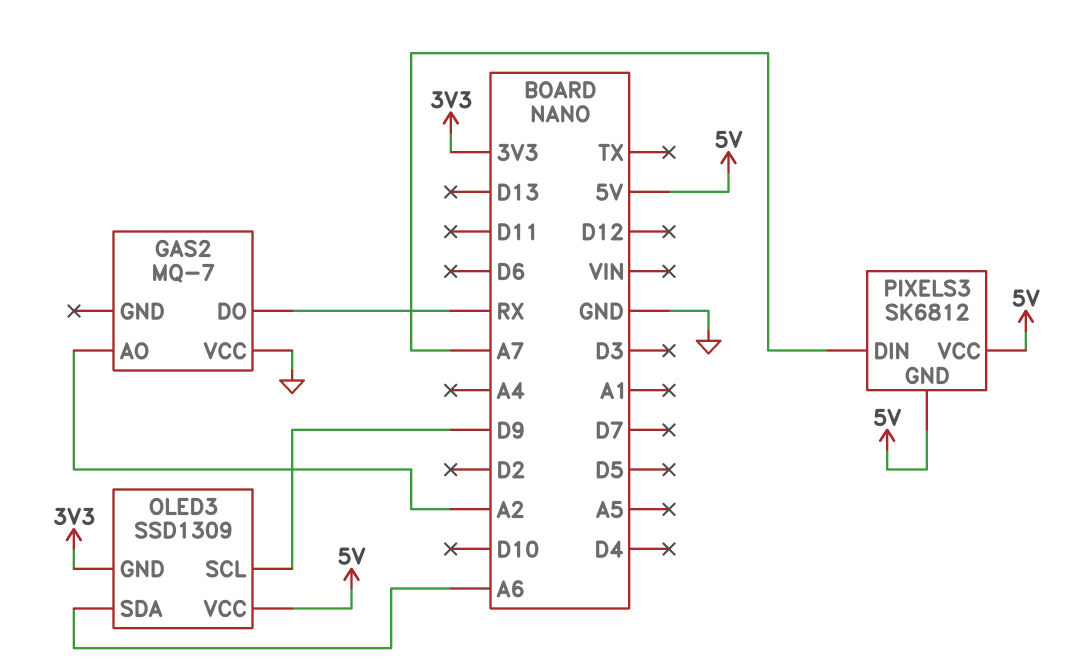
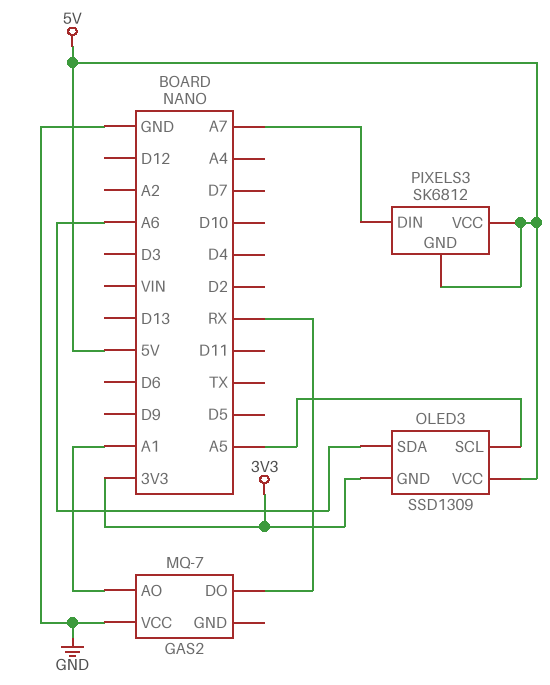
GAS2 pin AO: A2 -> A1
OLED3 pin SCL: D9 -> A5

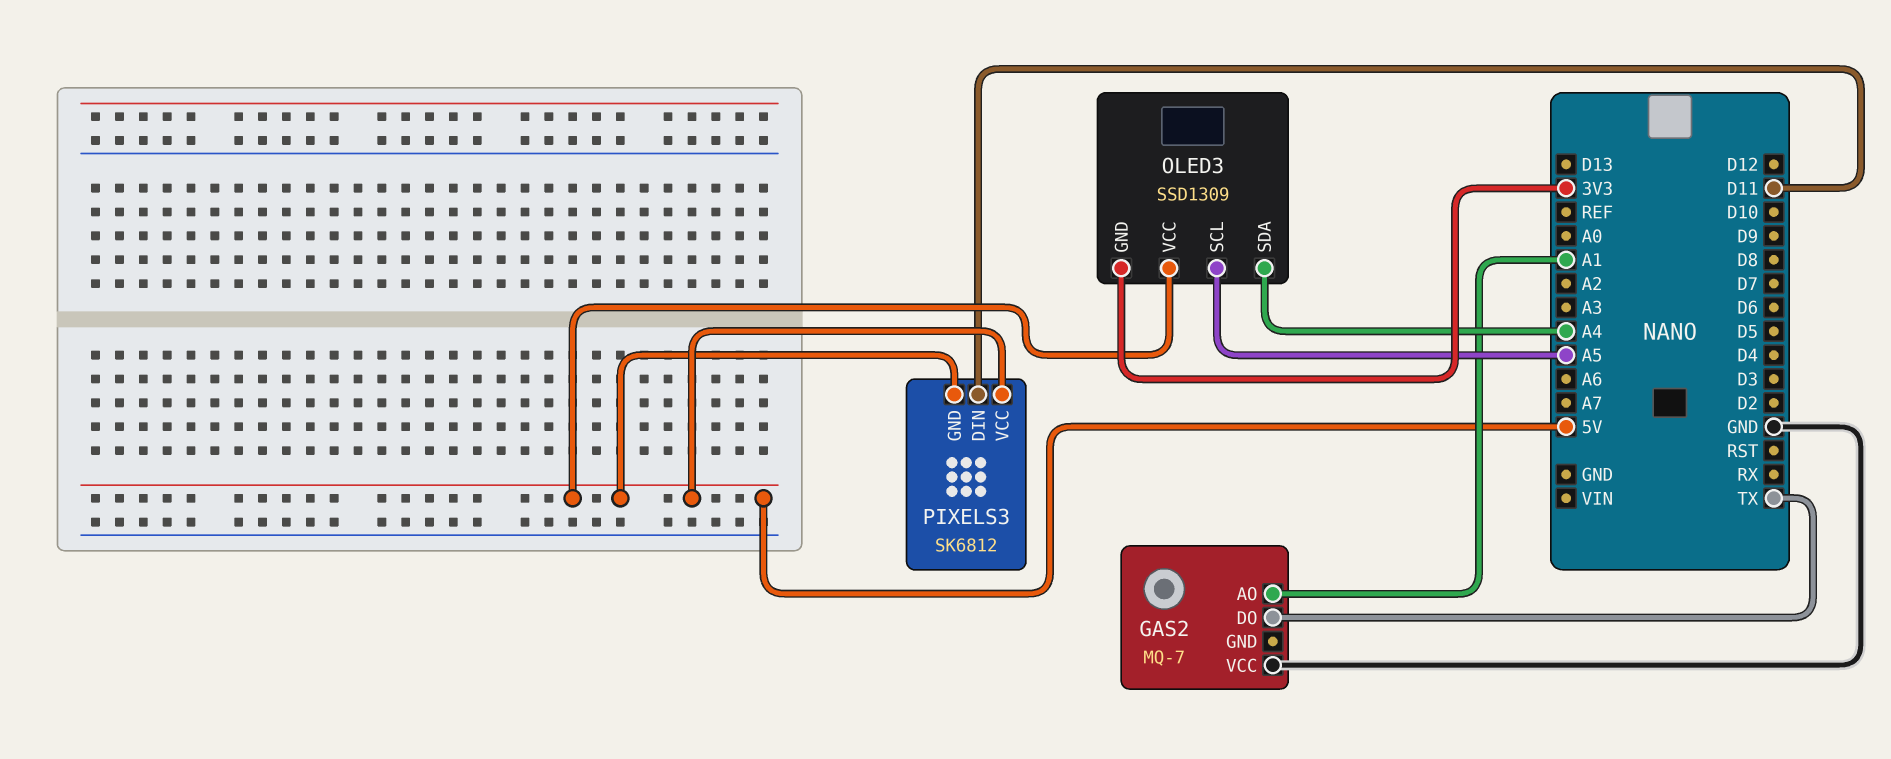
GAS2 pin DO: RX -> TX
OLED3 pin SDA: A6 -> A4
PIXELS3 pin DIN: A7 -> D11

